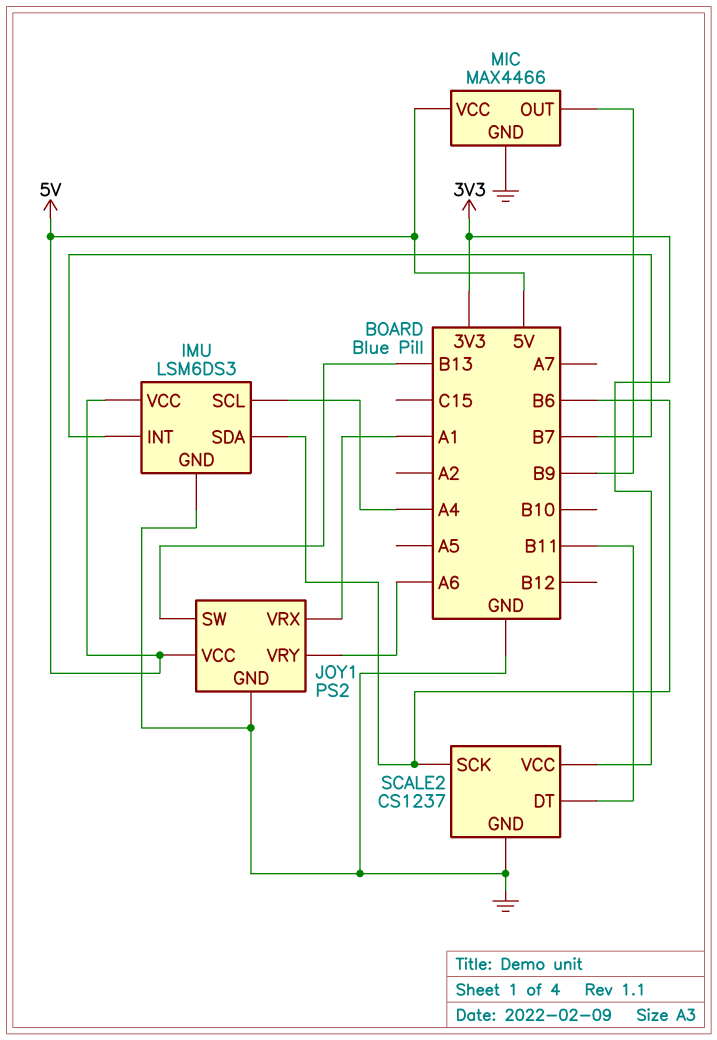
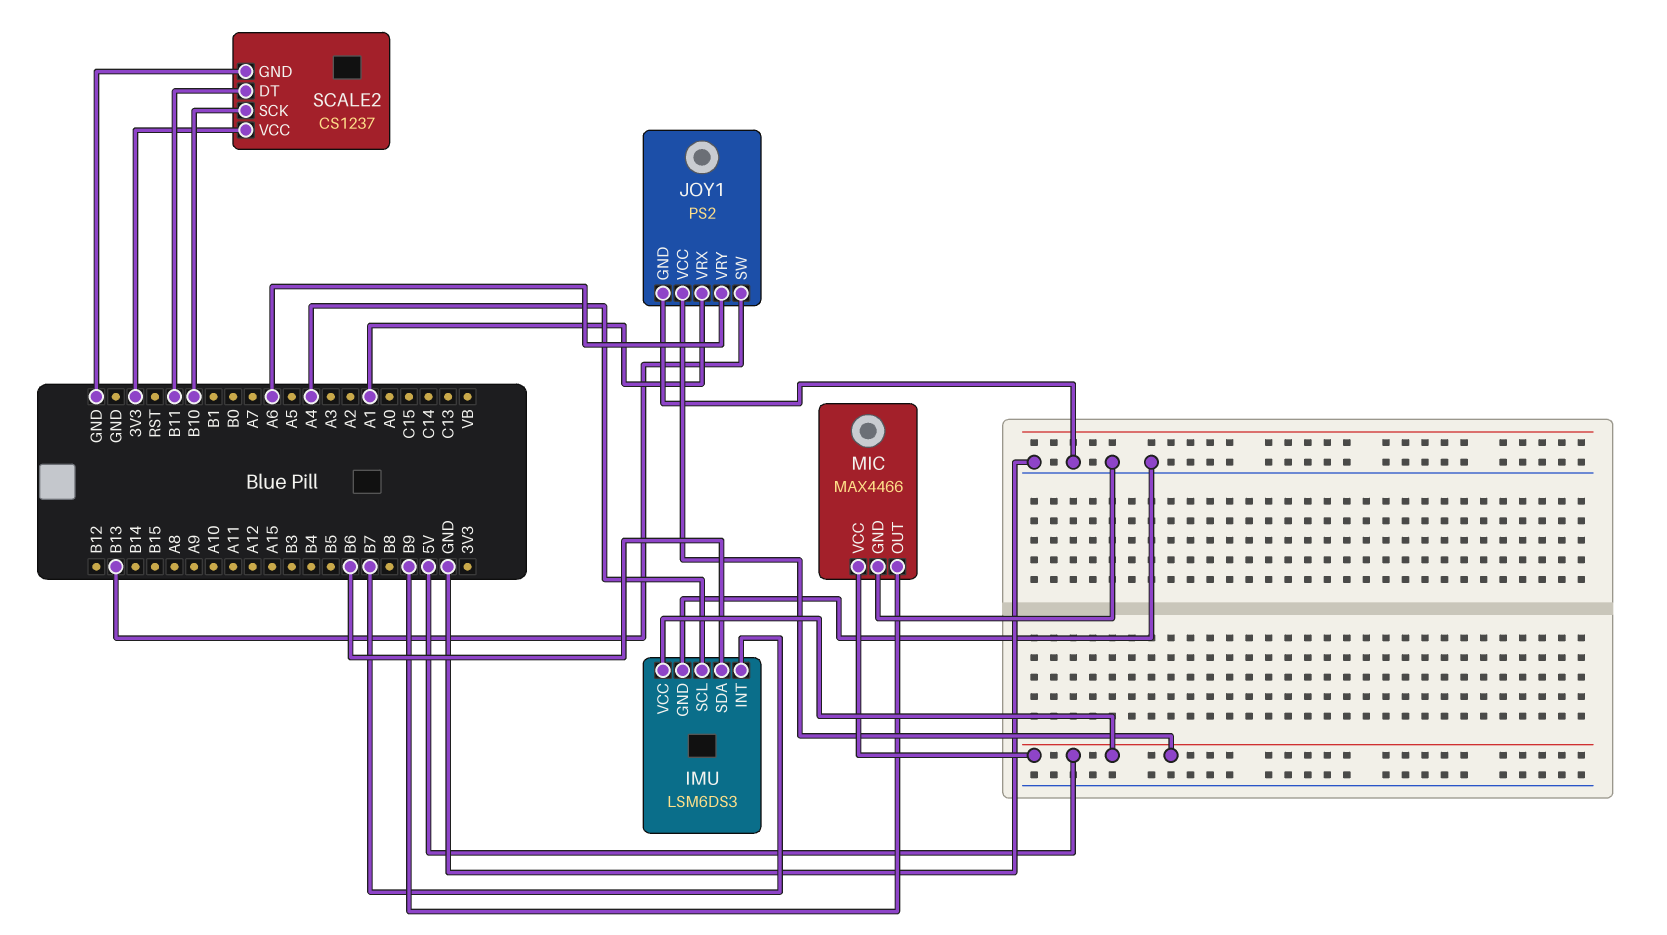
SCALE2 pin SCK: B6 -> B10

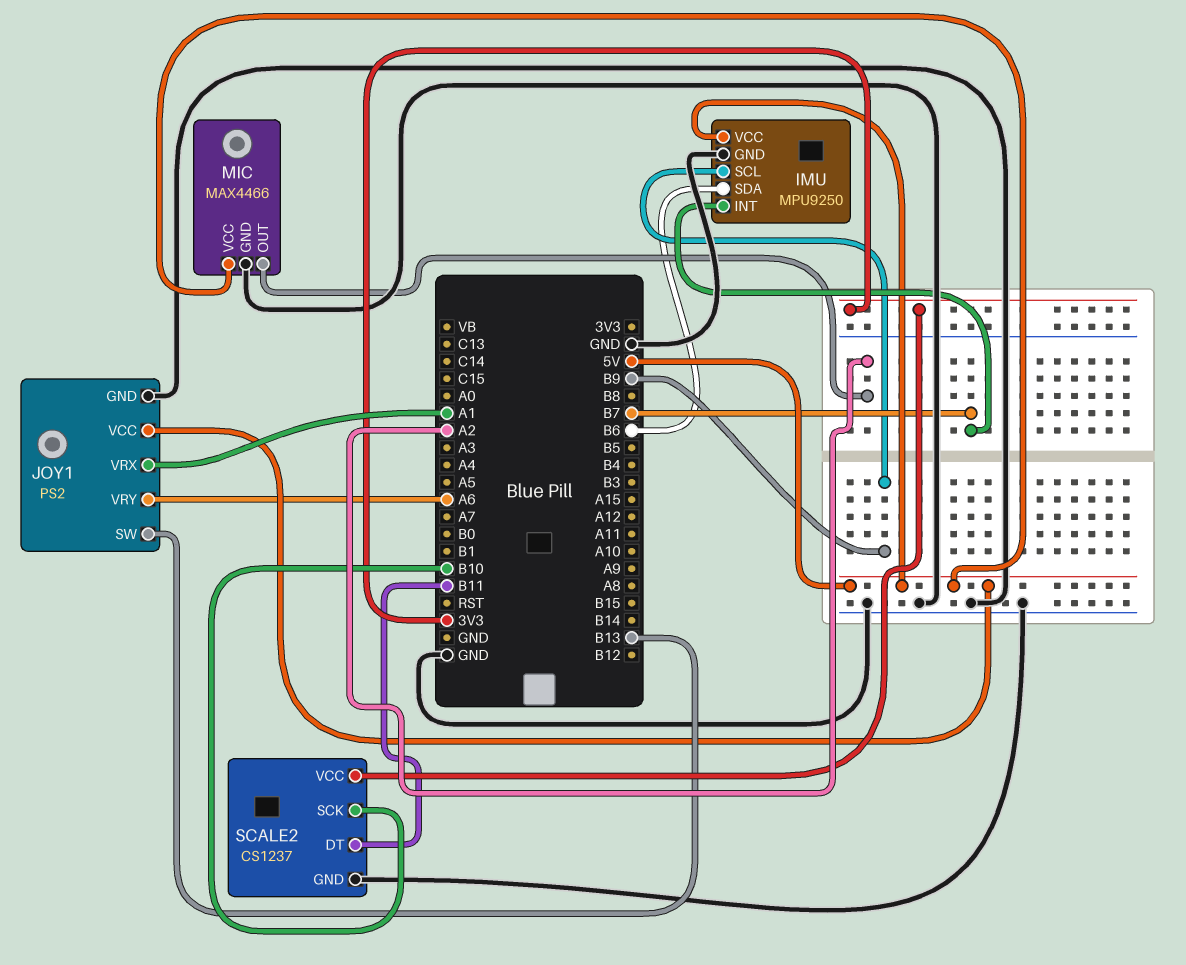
IMU: LSM6DS3 -> MPU9250
IMU pin SCL: A4 -> B9
MIC pin OUT: B9 -> A2

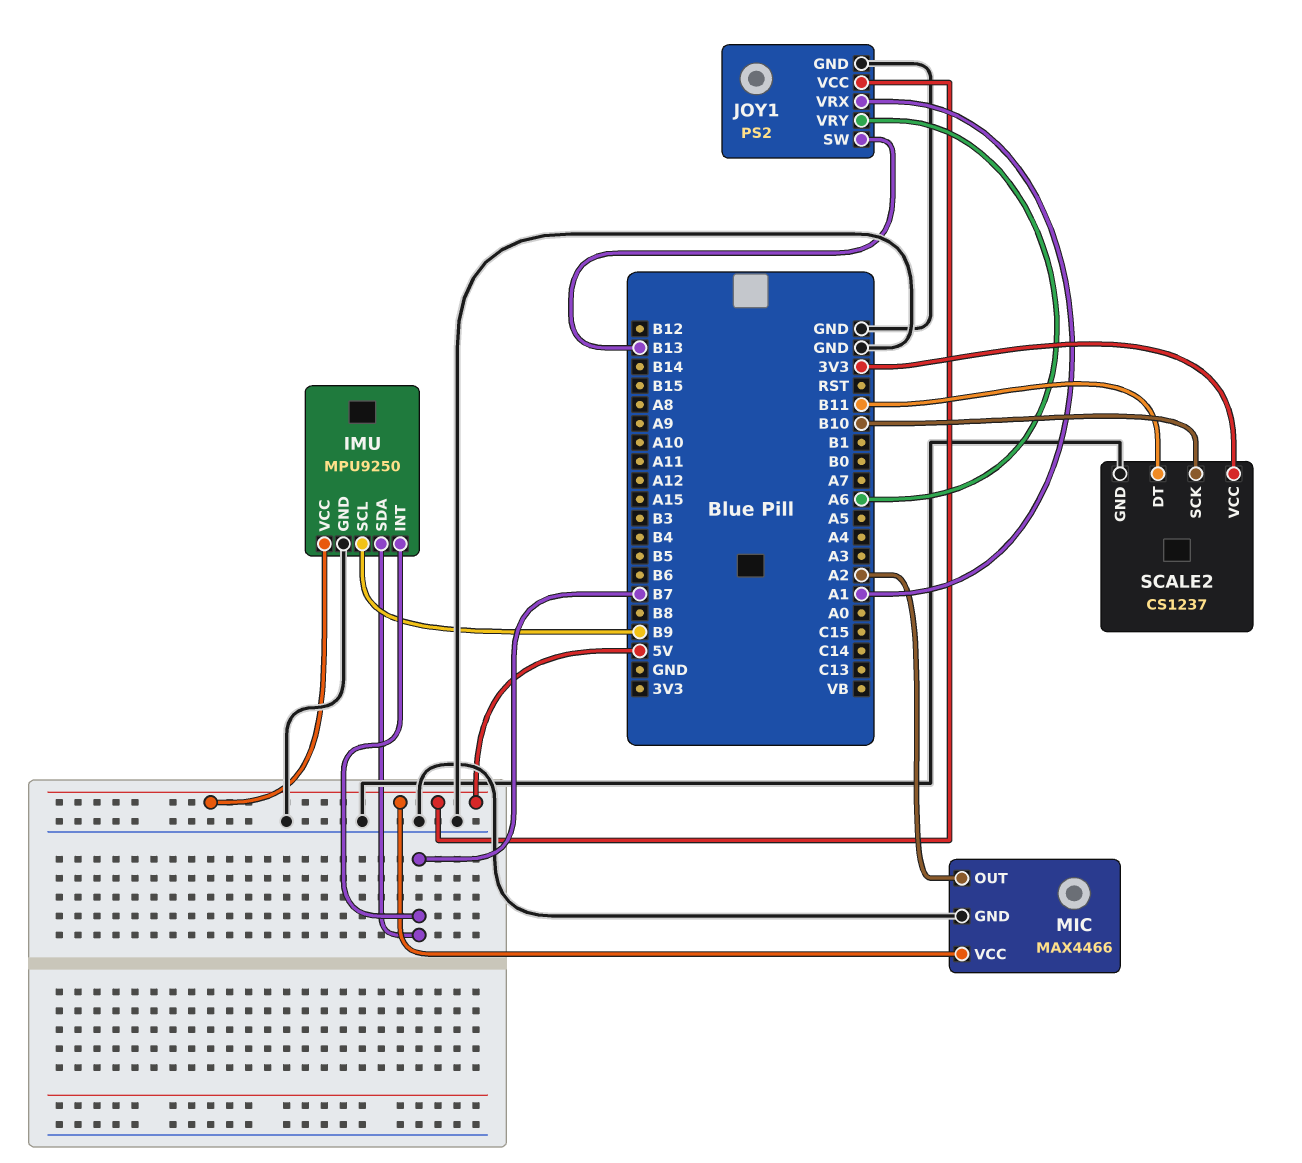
IMU pin SDA: B6 -> B7

